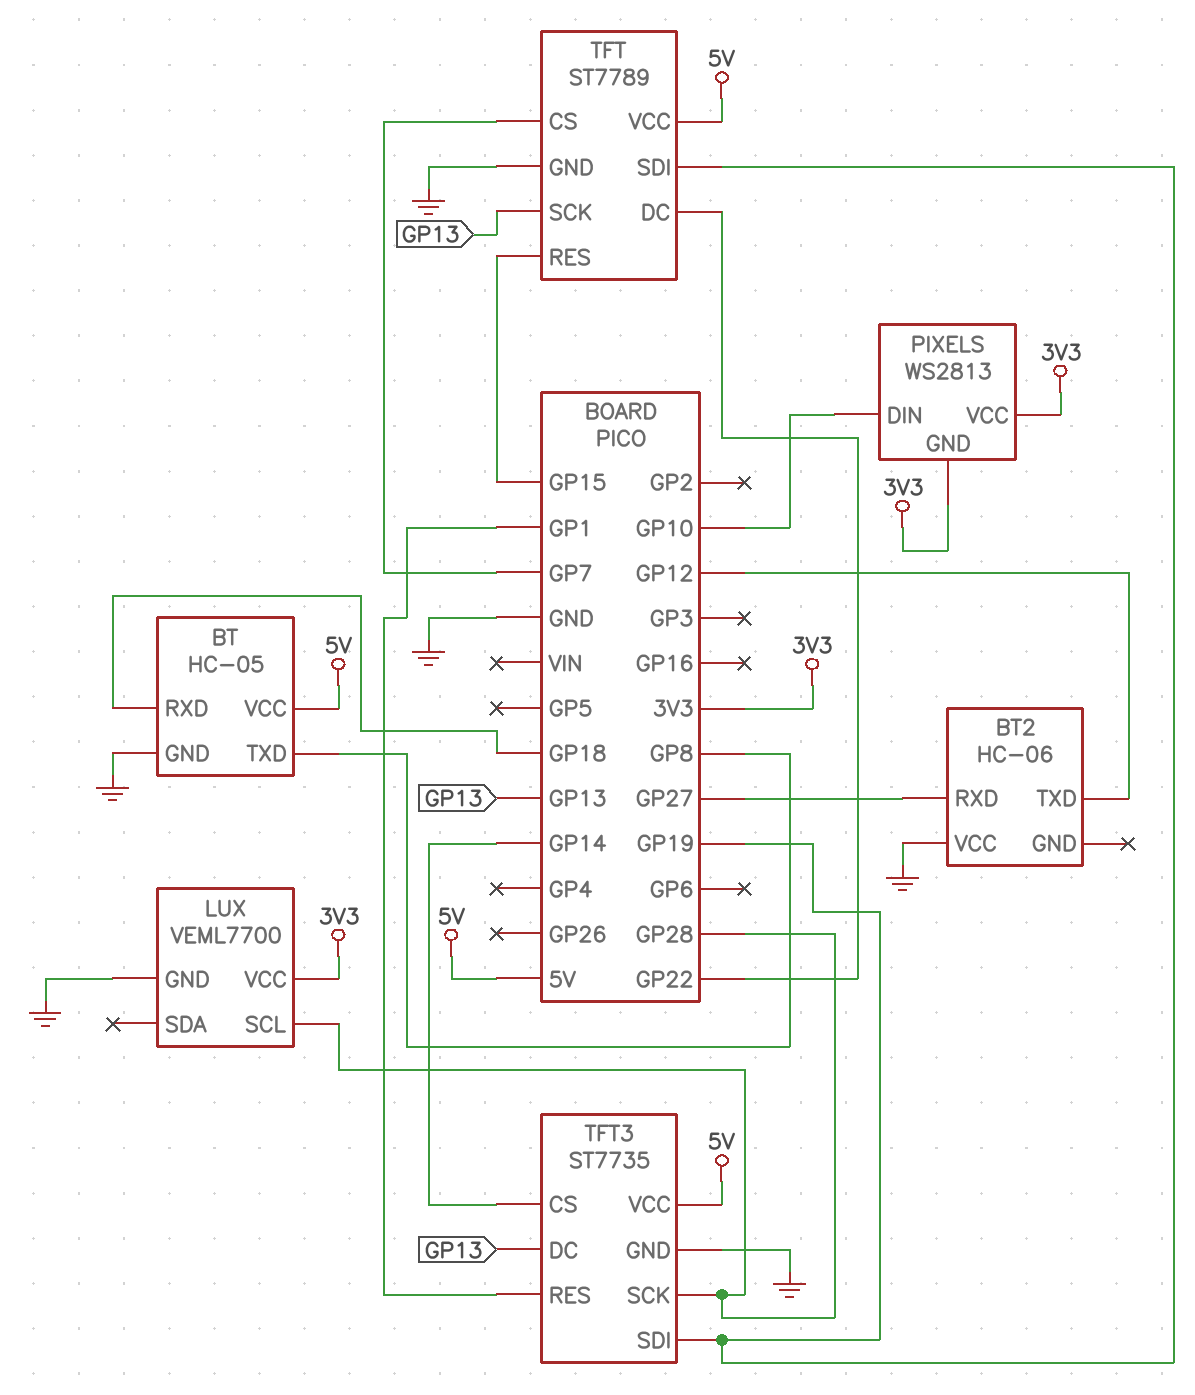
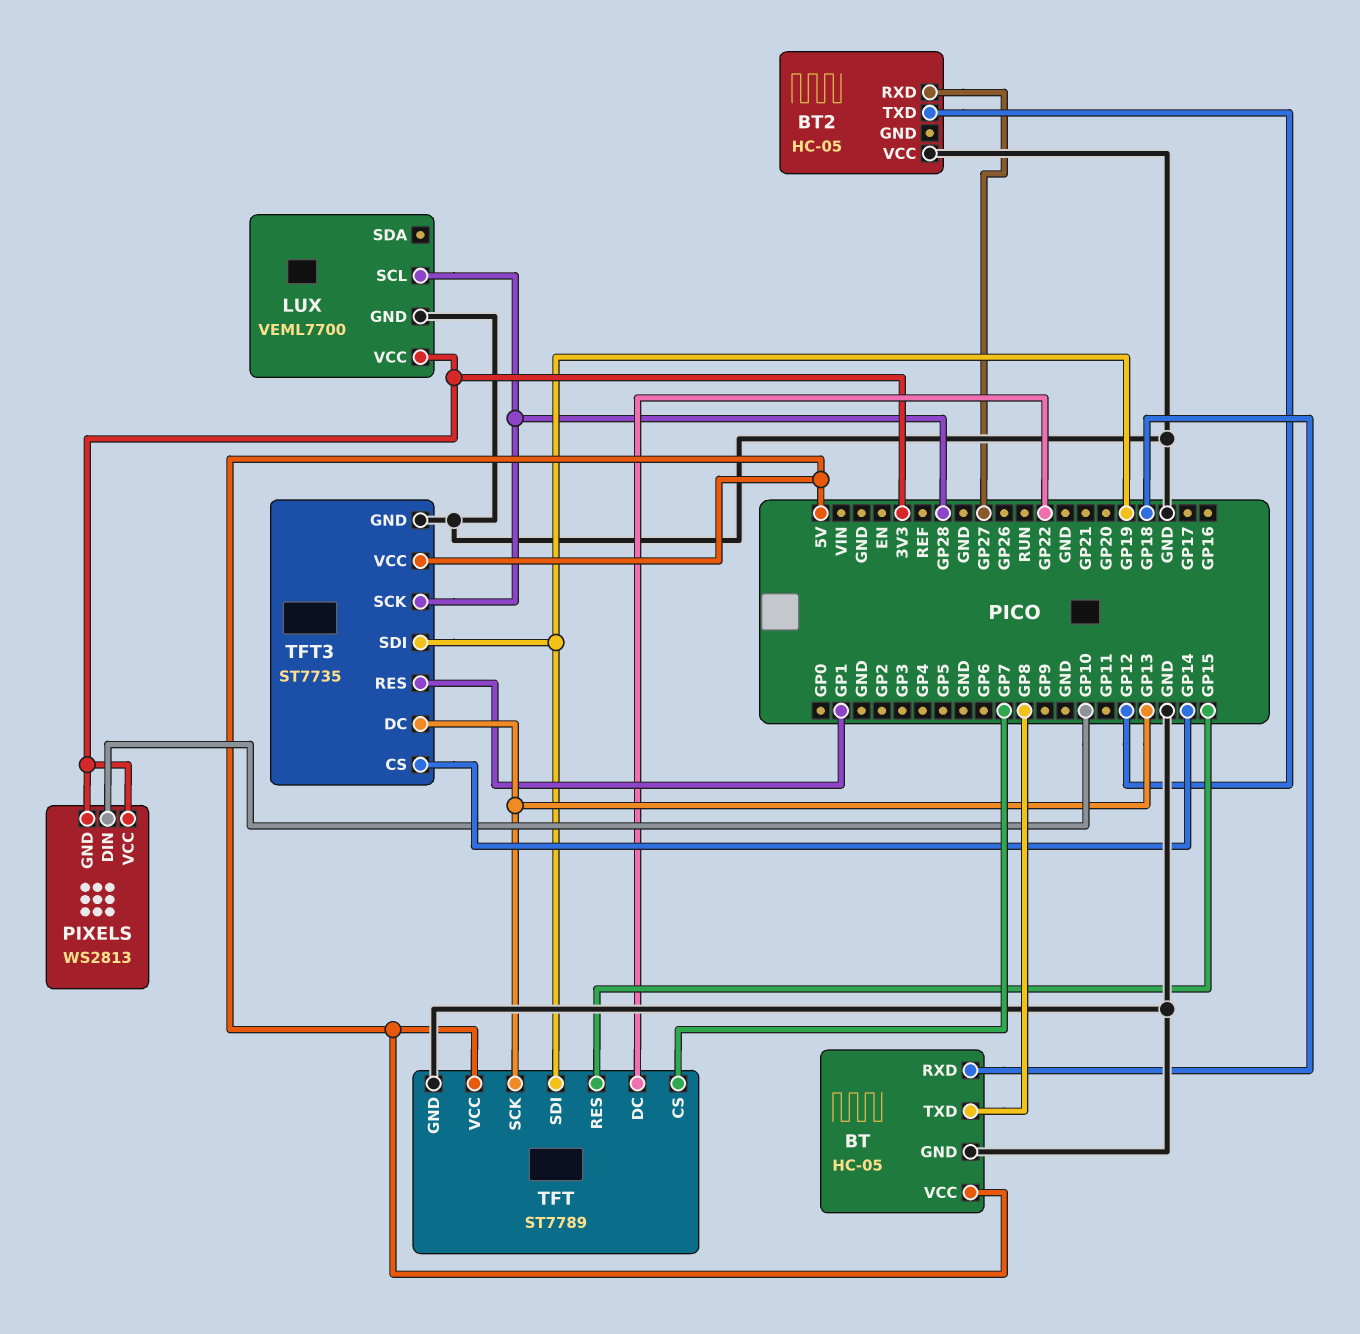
BT2: HC-06 -> HC-05

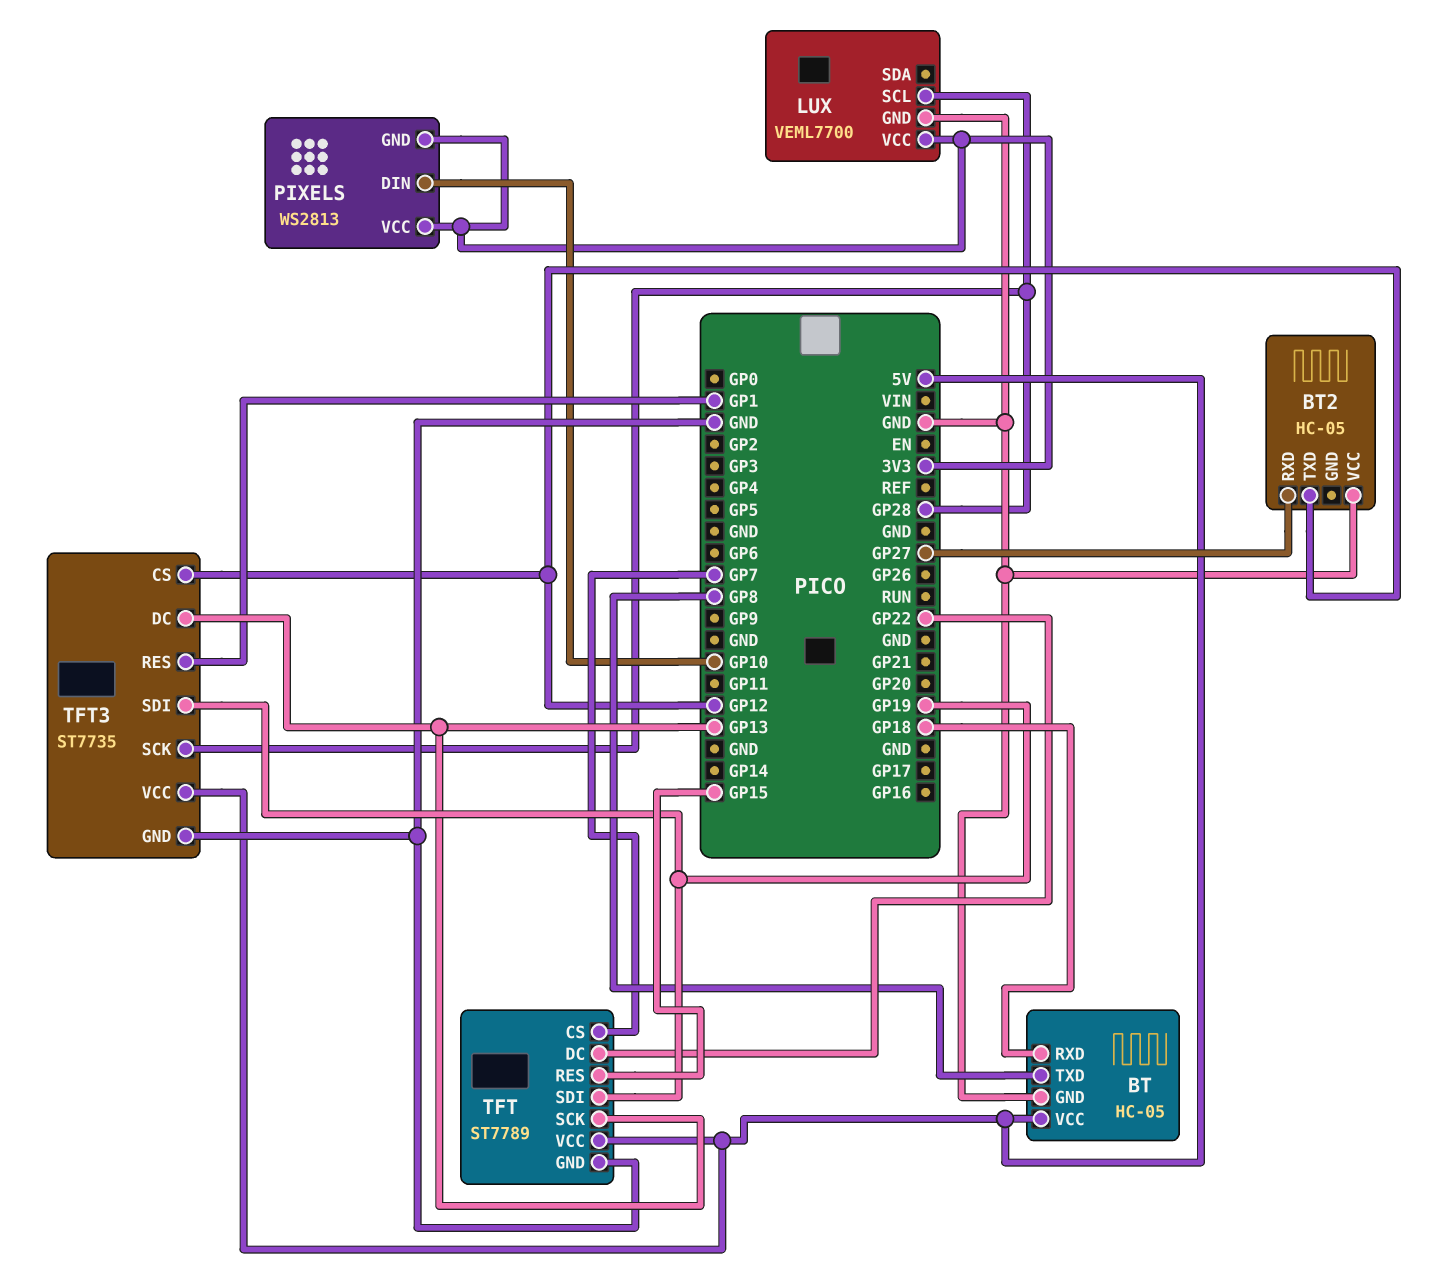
TFT3 pin CS: GP14 -> GP12

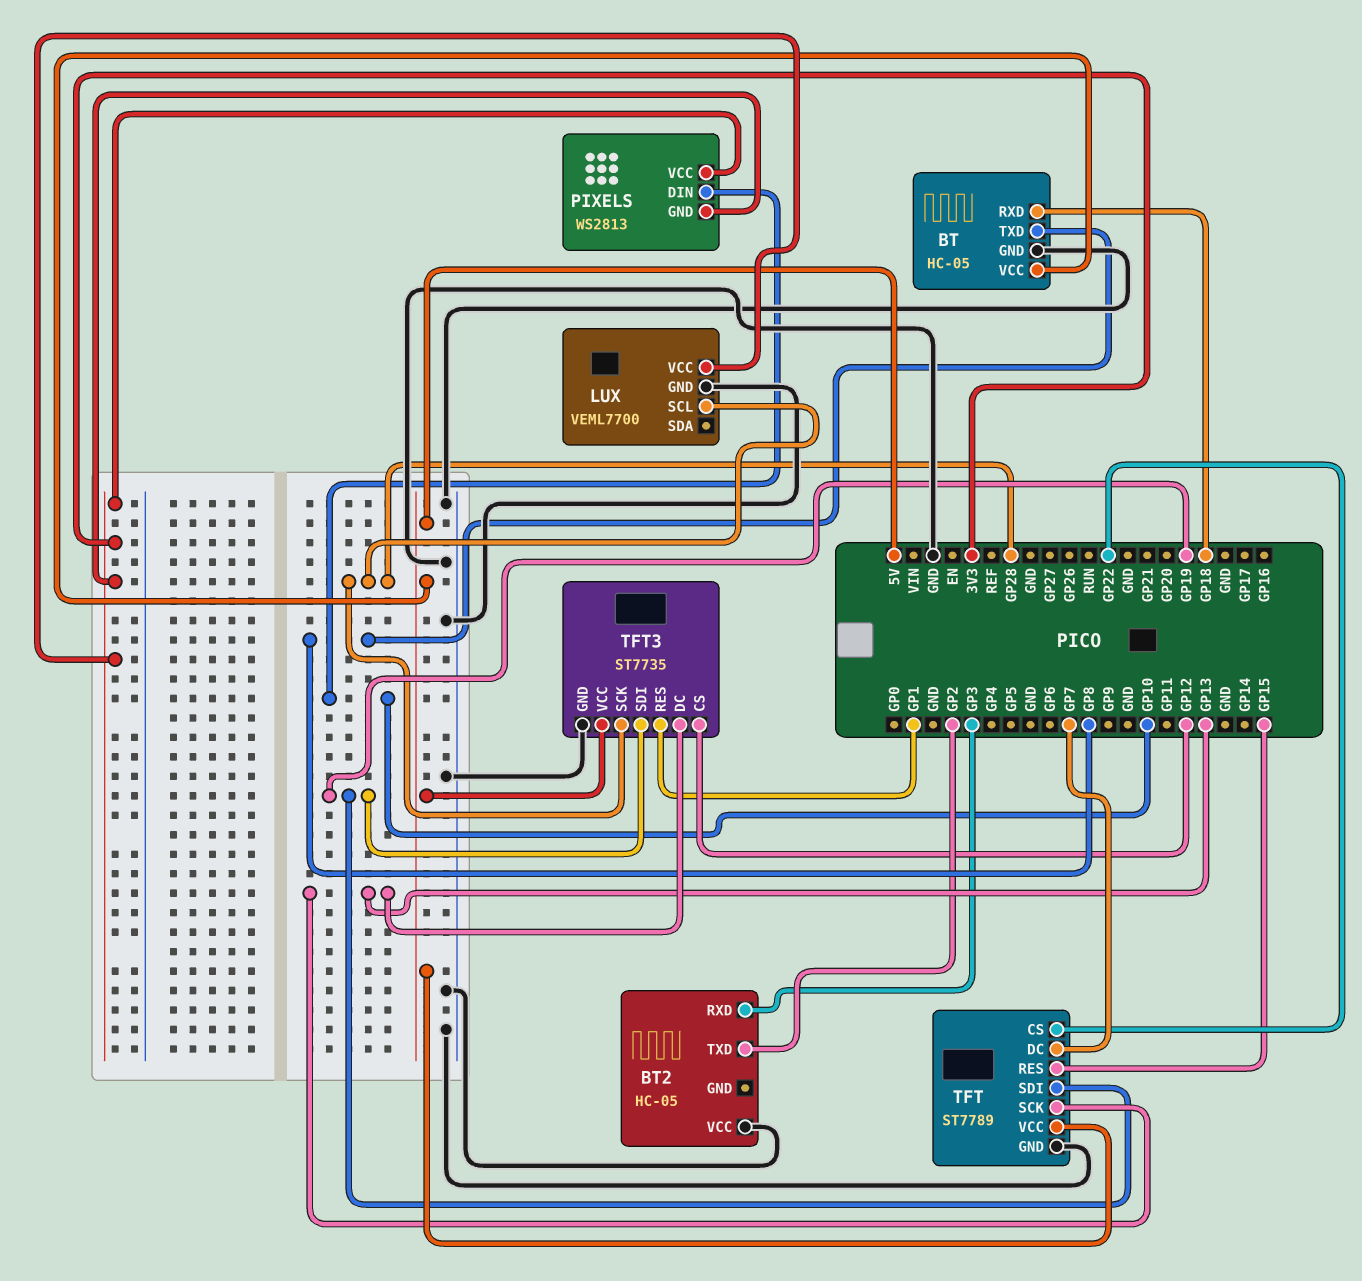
BT2 pin RXD: GP27 -> GP3
BT2 pin TXD: GP12 -> GP2
TFT pin CS: GP7 -> GP22
TFT pin DC: GP22 -> GP7

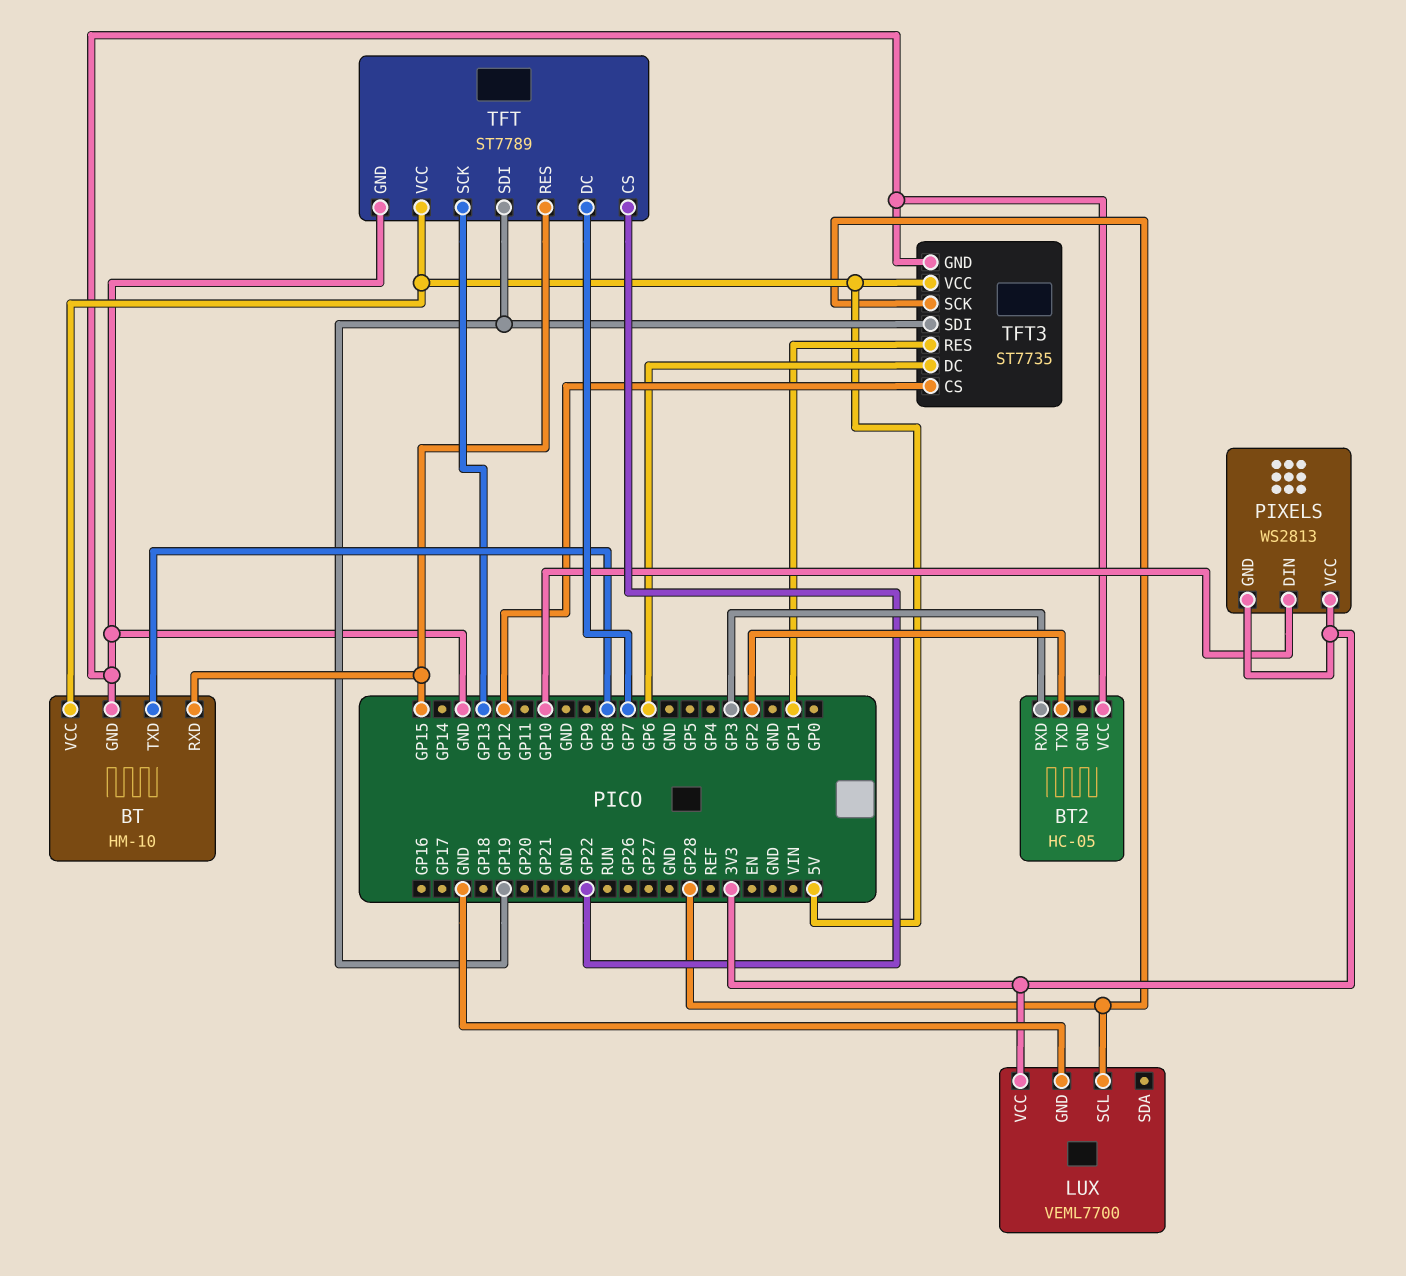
BT: HC-05 -> HM-10
BT pin RXD: GP18 -> GP15
TFT3 pin DC: GP13 -> GP6

